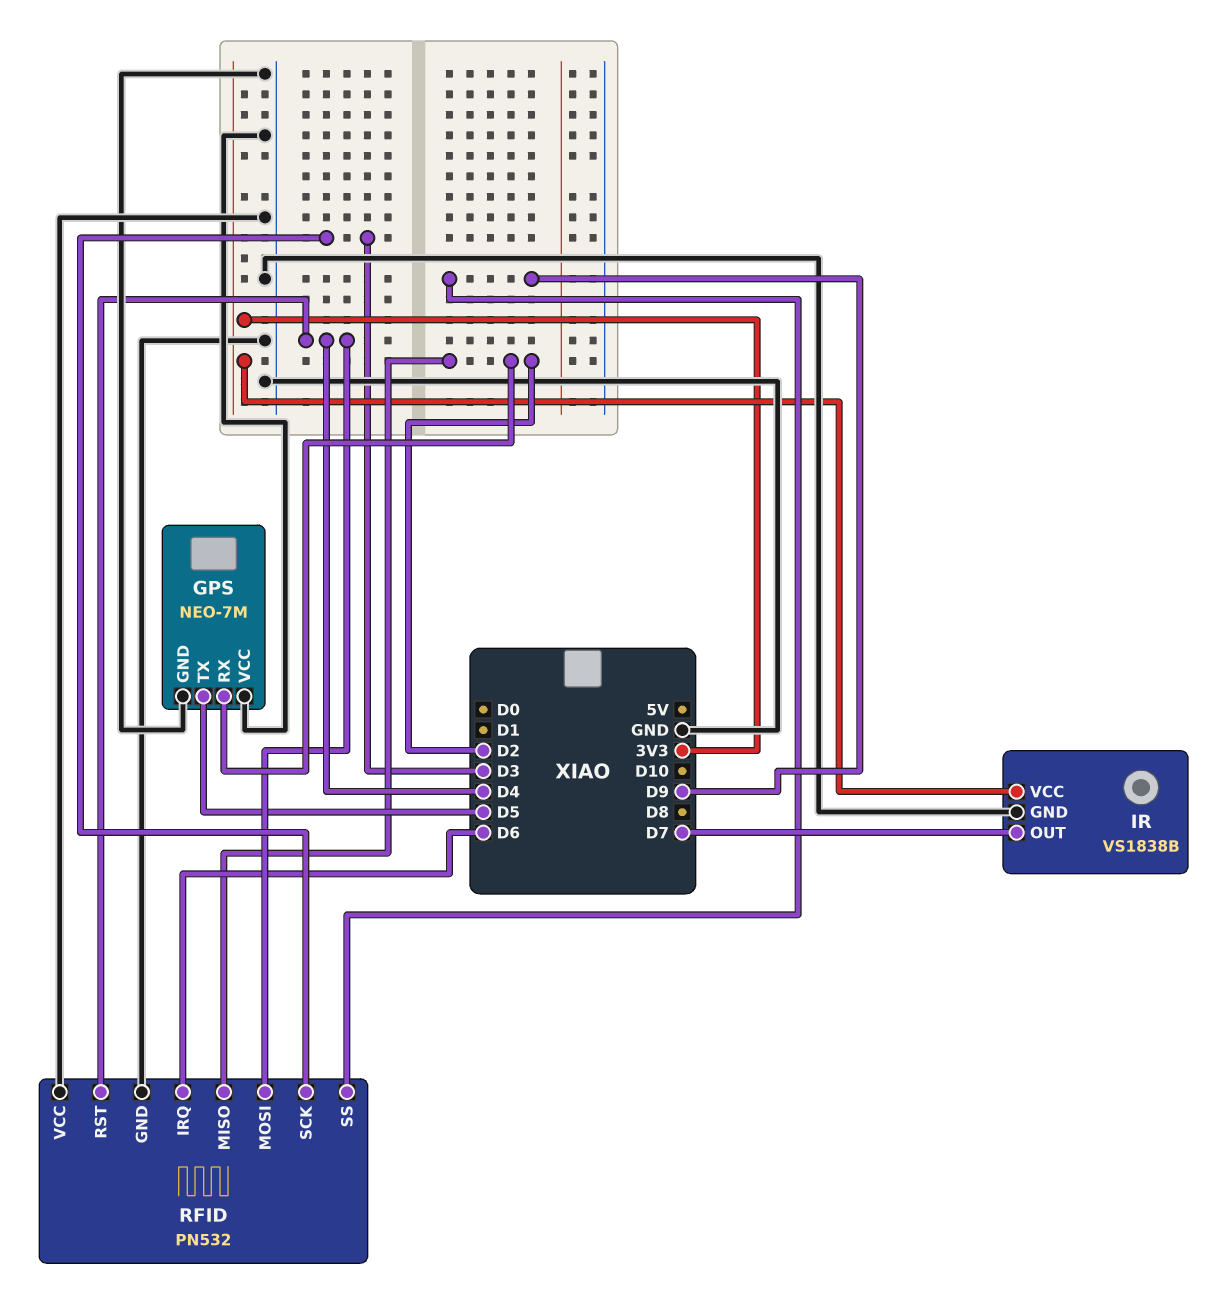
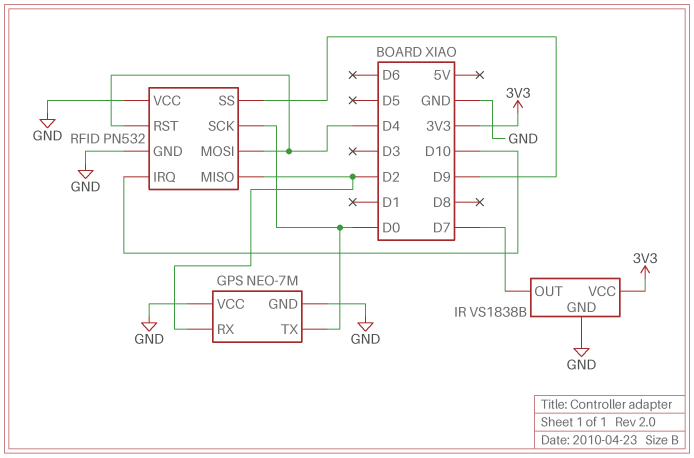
GPS pin TX: D5 -> D0
RFID pin IRQ: D6 -> D10
RFID pin SCK: D3 -> D0

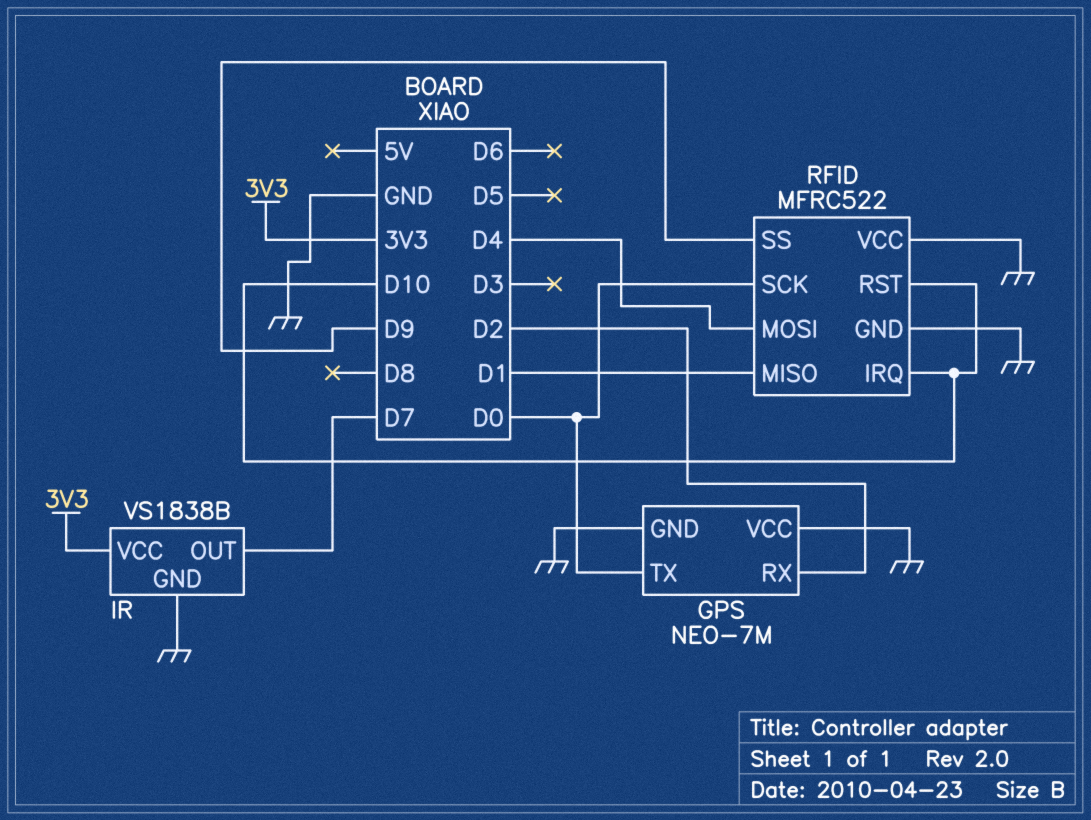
RFID: PN532 -> MFRC522
RFID pin MISO: D2 -> D1
RFID pin RST: D4 -> D10

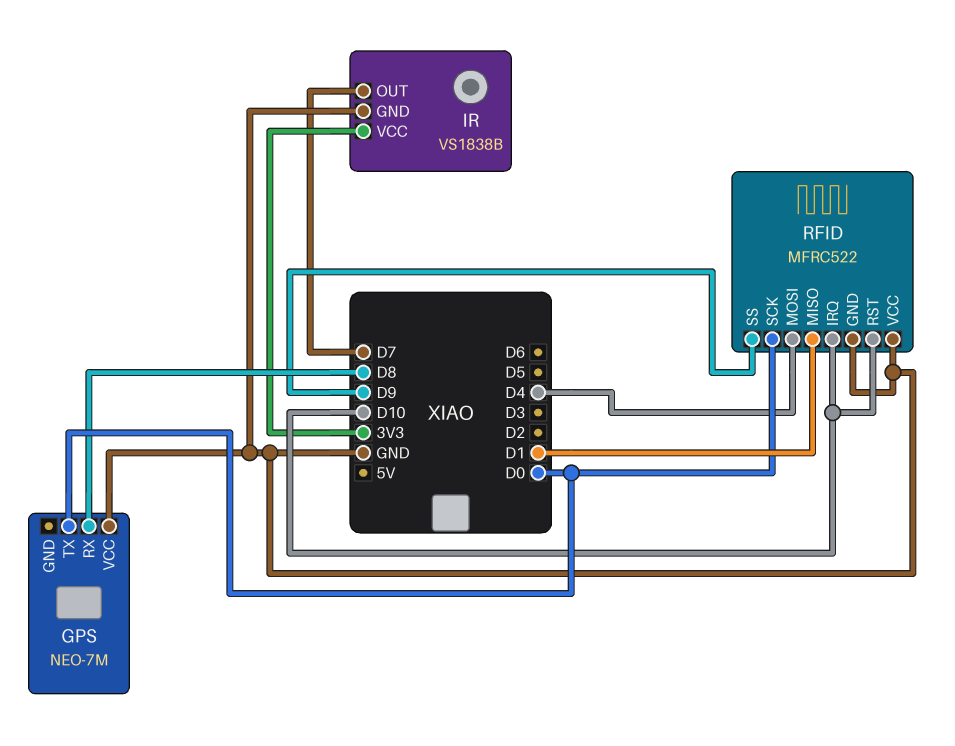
GPS pin GND: GND -> none
GPS pin RX: D2 -> D8

